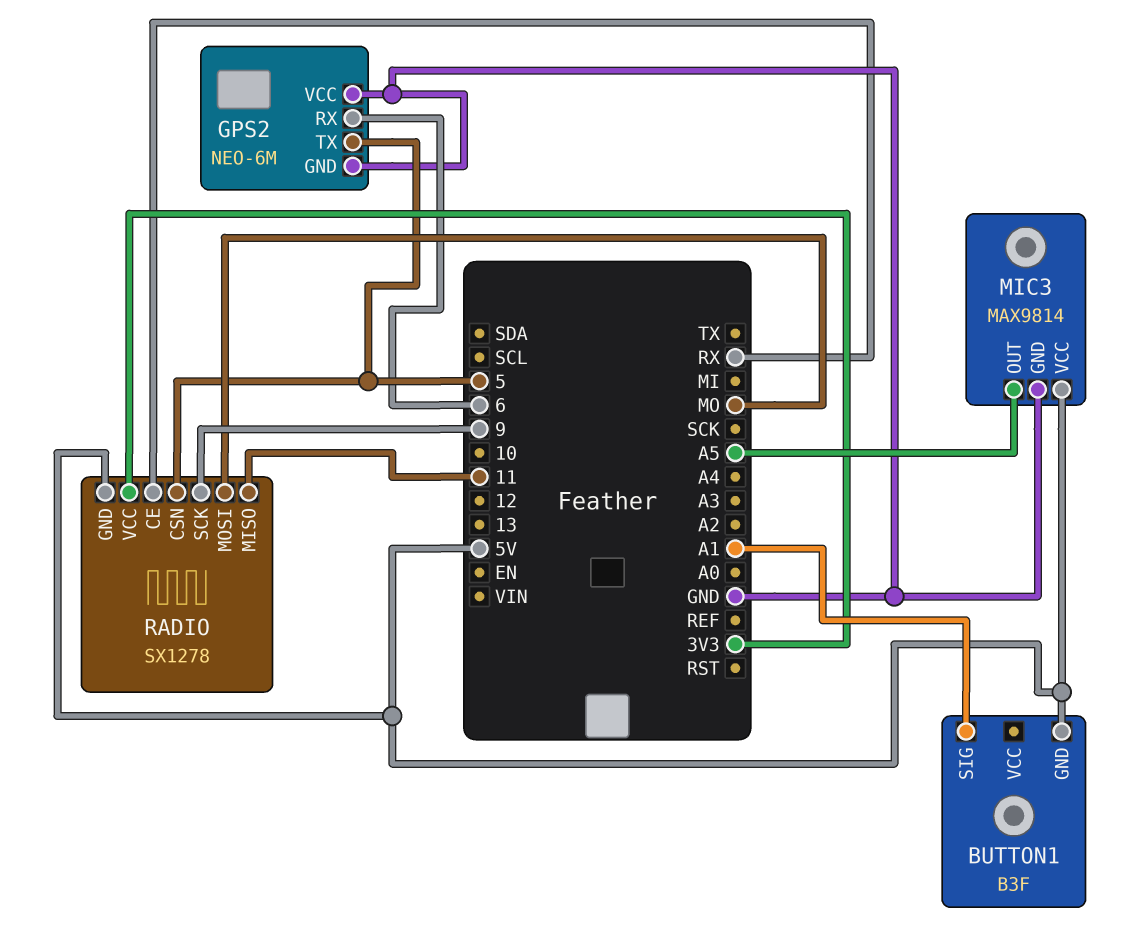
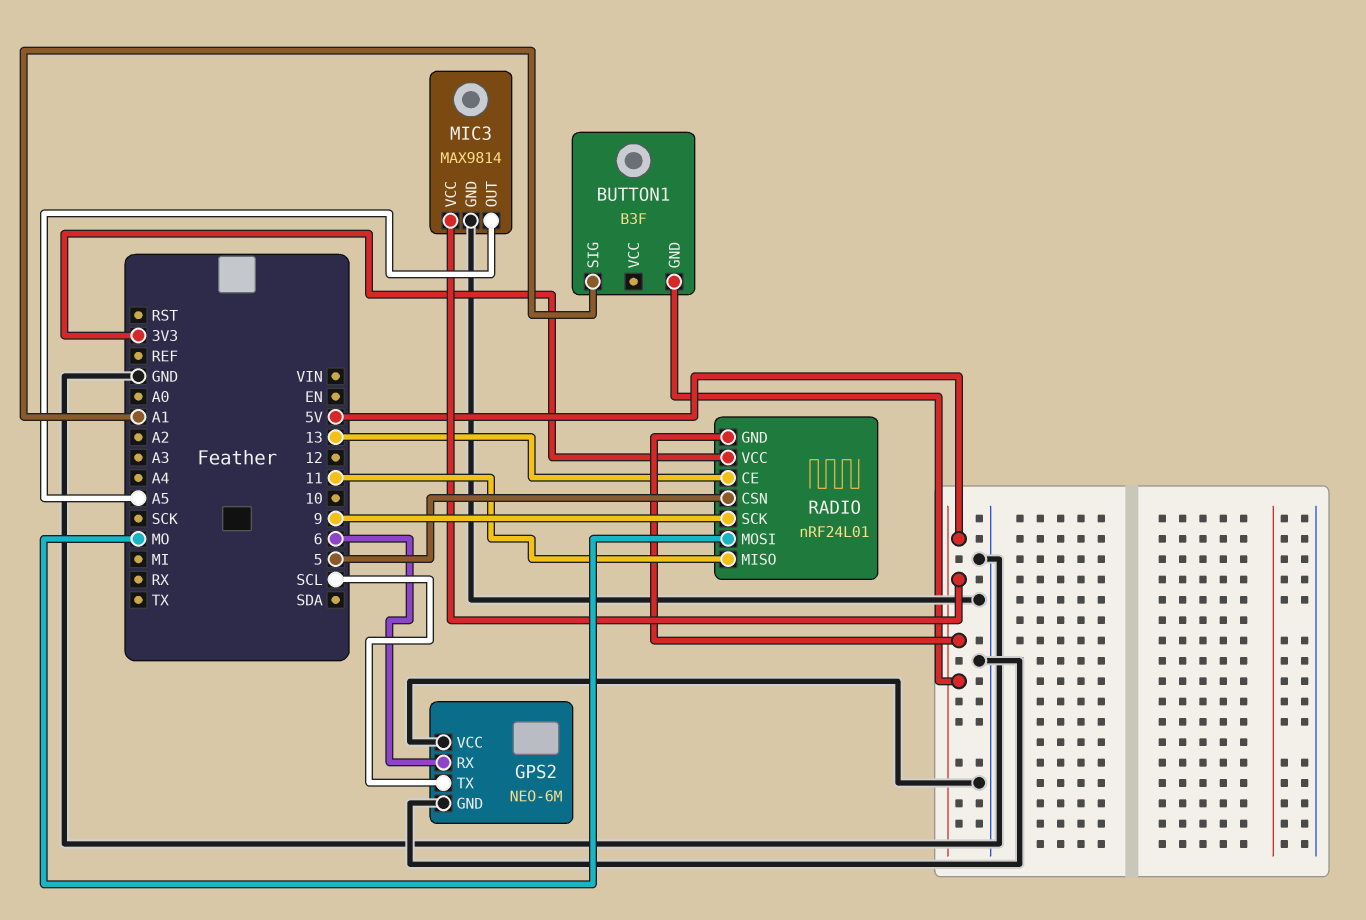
GPS2 pin TX: 5 -> SCL
RADIO: SX1278 -> nRF24L01
RADIO pin CE: RX -> 13

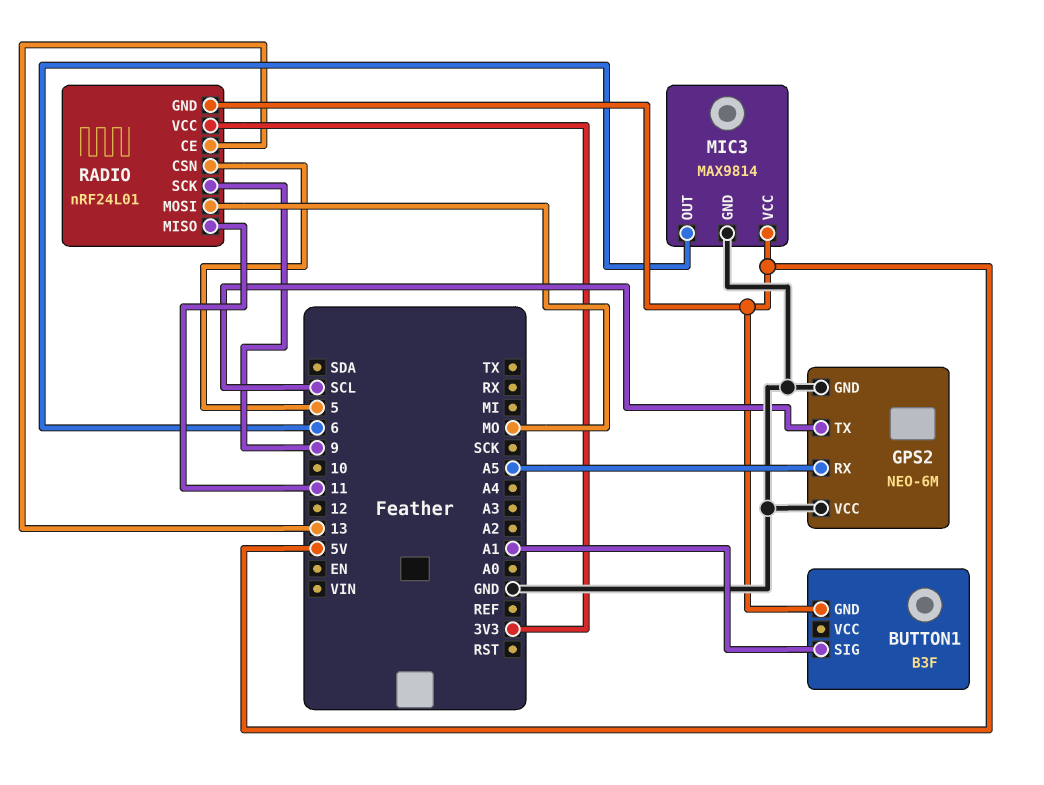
GPS2 pin RX: 6 -> A5
MIC3 pin OUT: A5 -> 6

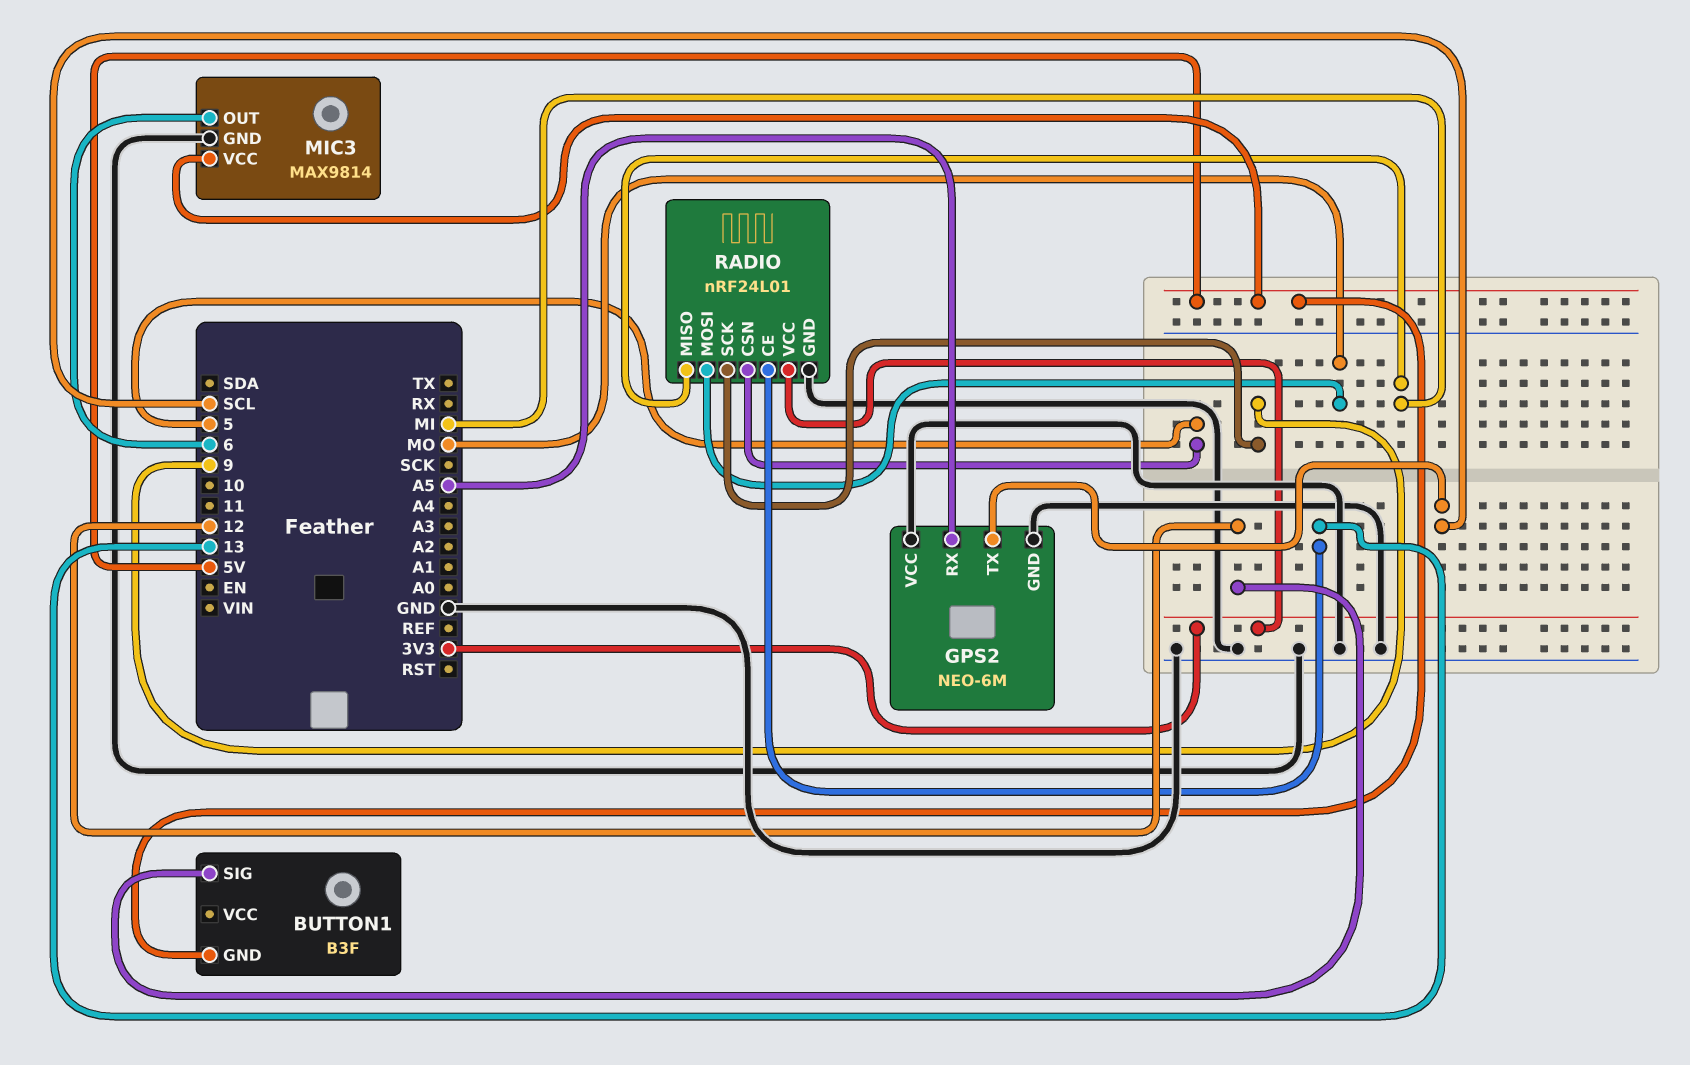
BUTTON1 pin SIG: A1 -> 12
RADIO pin GND: 5V -> GND
RADIO pin MISO: 11 -> MI

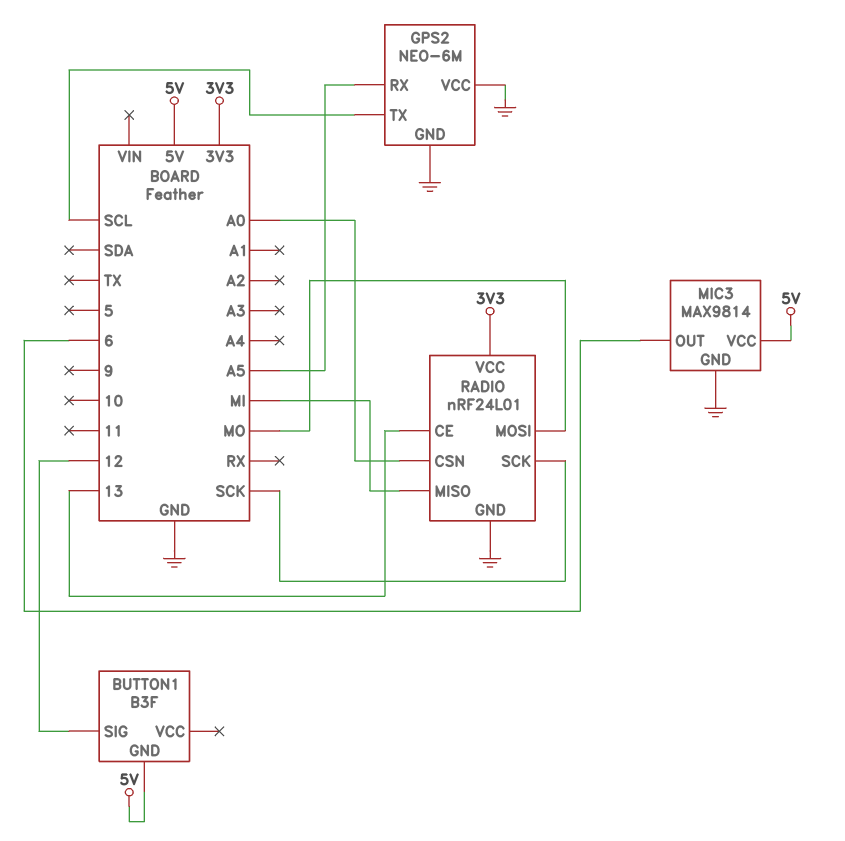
RADIO pin CSN: 5 -> A0
RADIO pin SCK: 9 -> SCK

